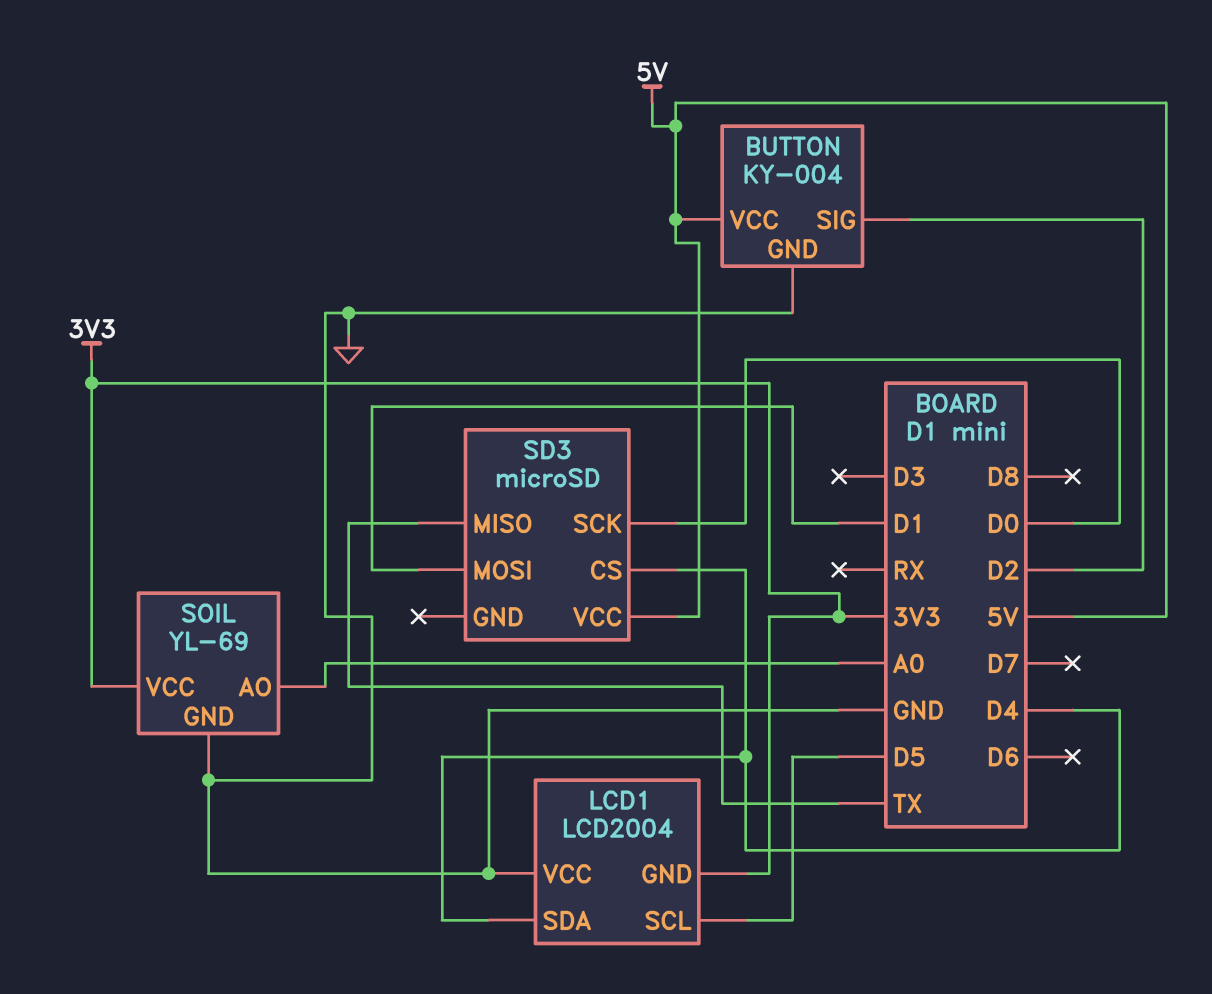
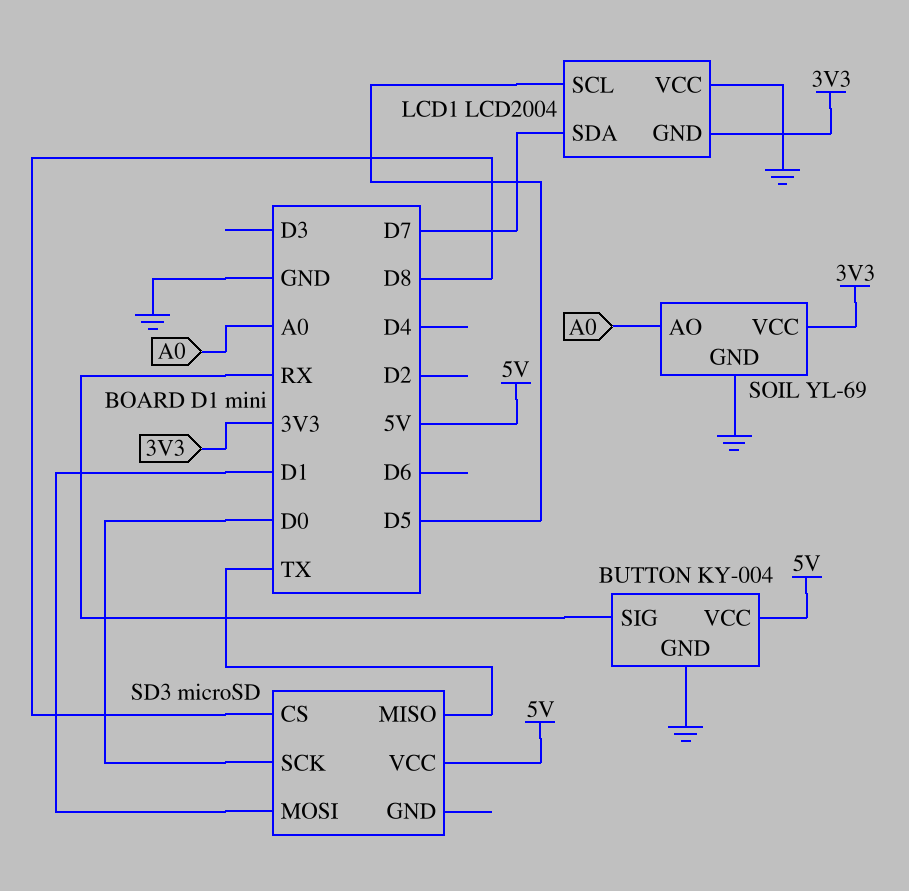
BUTTON pin SIG: D2 -> RX
LCD1 pin SDA: D4 -> D7
SD3 pin CS: D4 -> D8

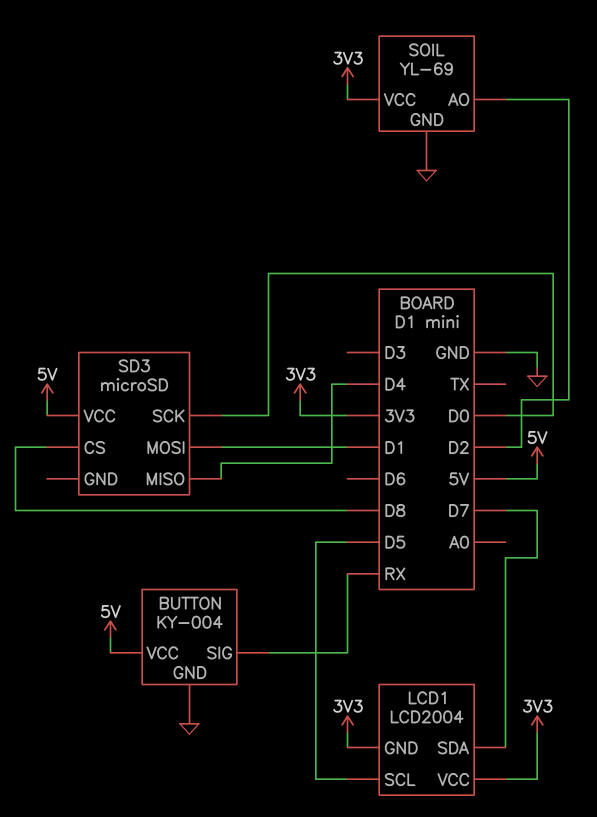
LCD1 pin VCC: GND -> 3V3
SD3 pin MISO: TX -> D4
SOIL pin AO: A0 -> D2

